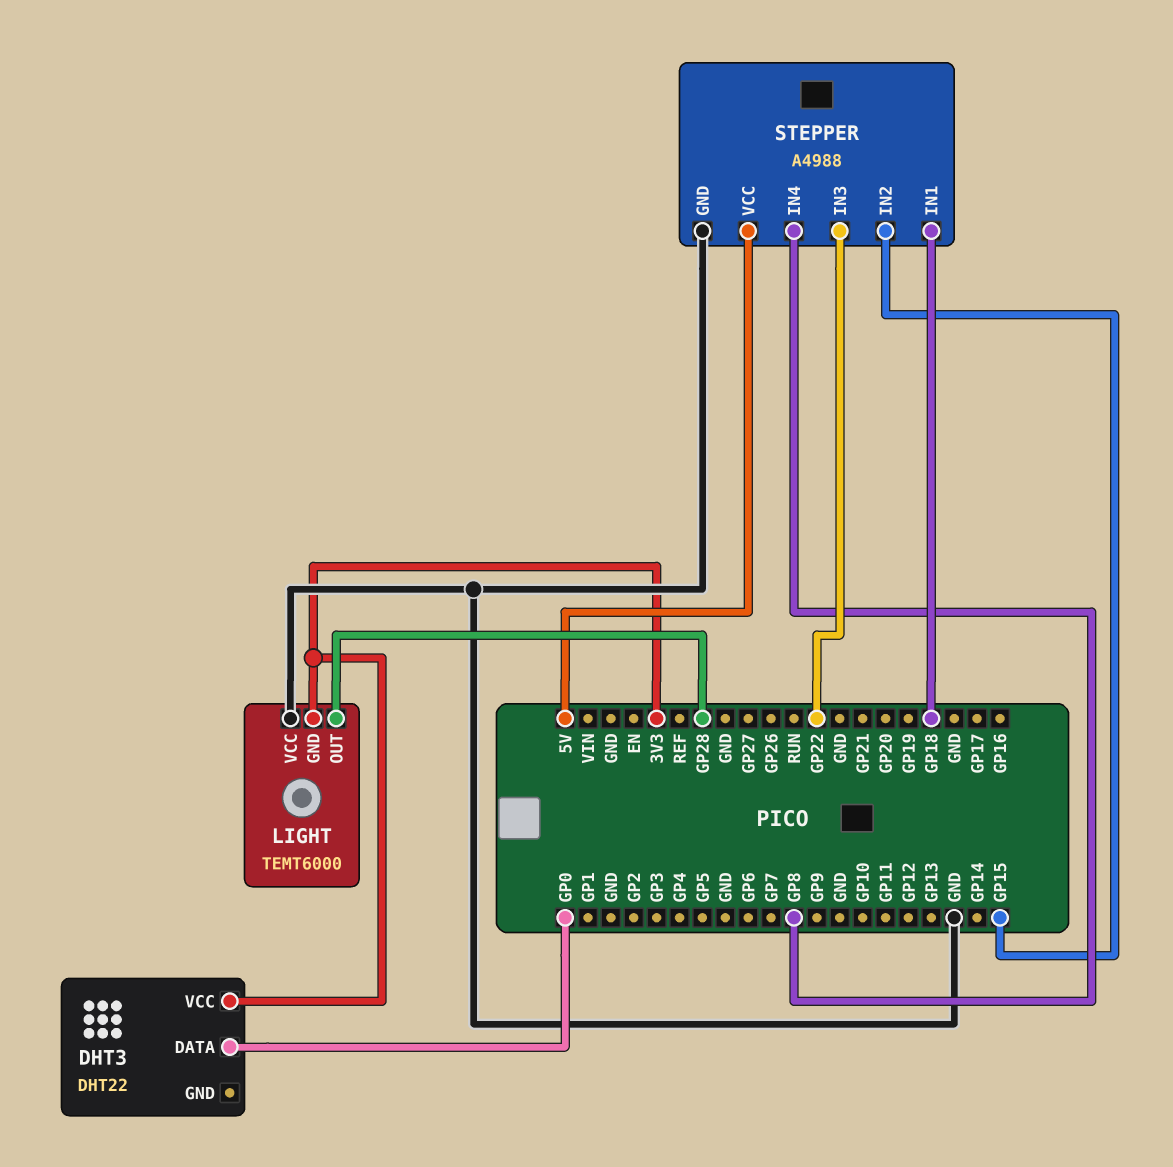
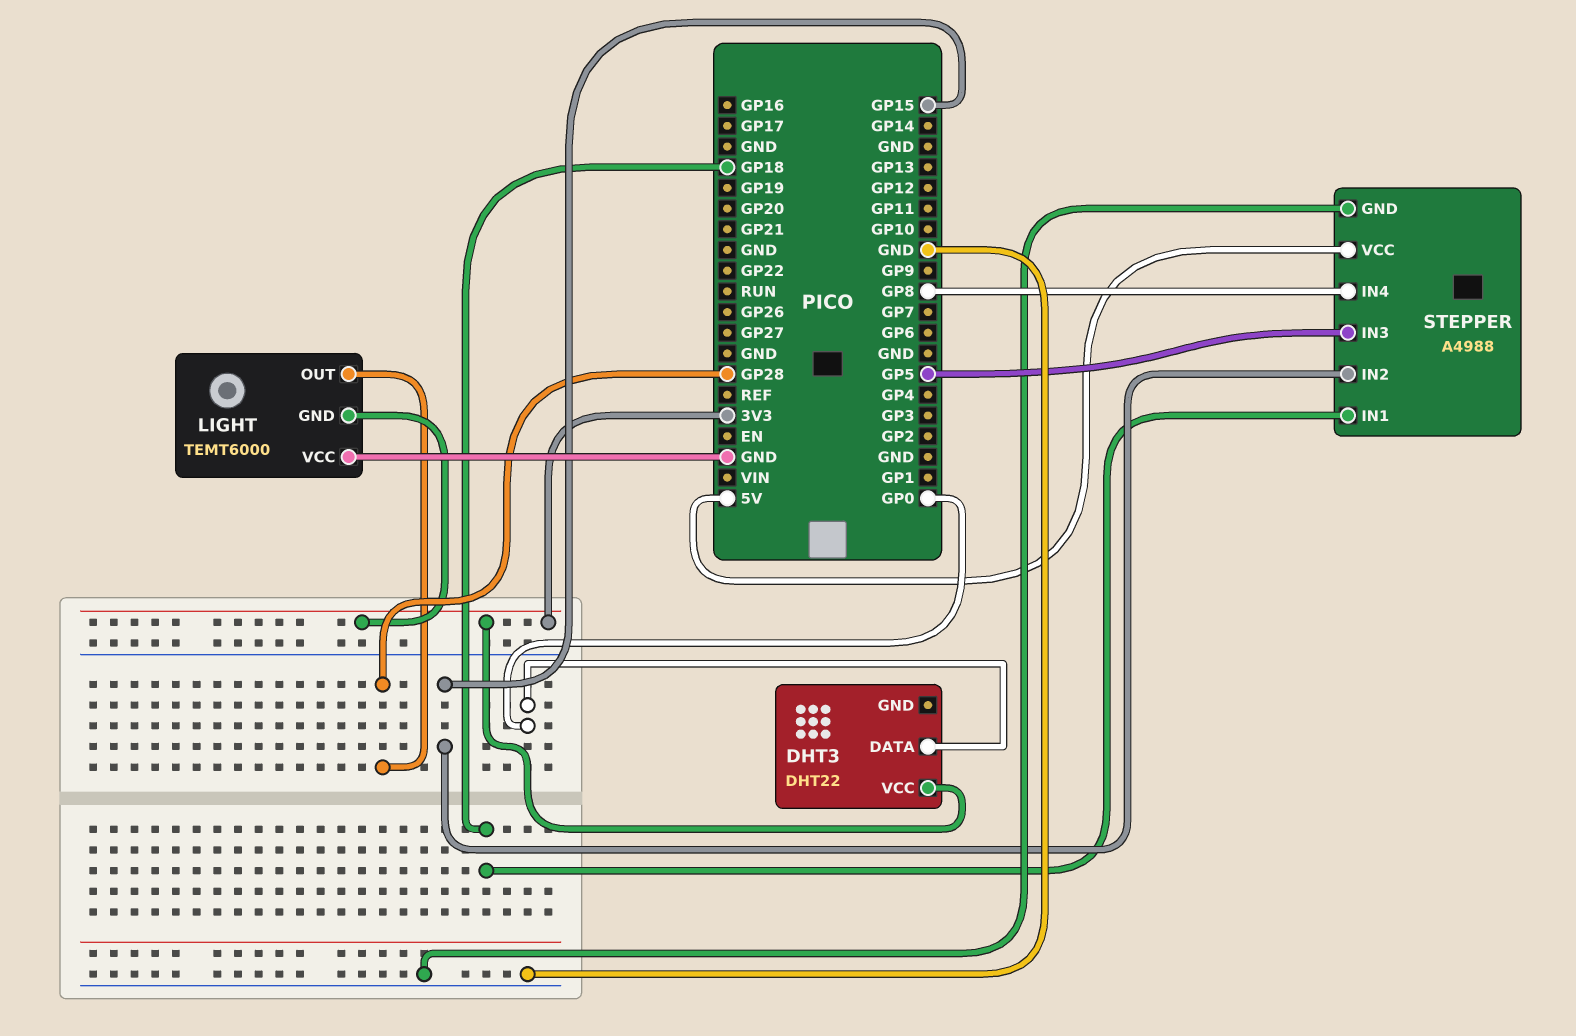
STEPPER pin IN3: GP22 -> GP5

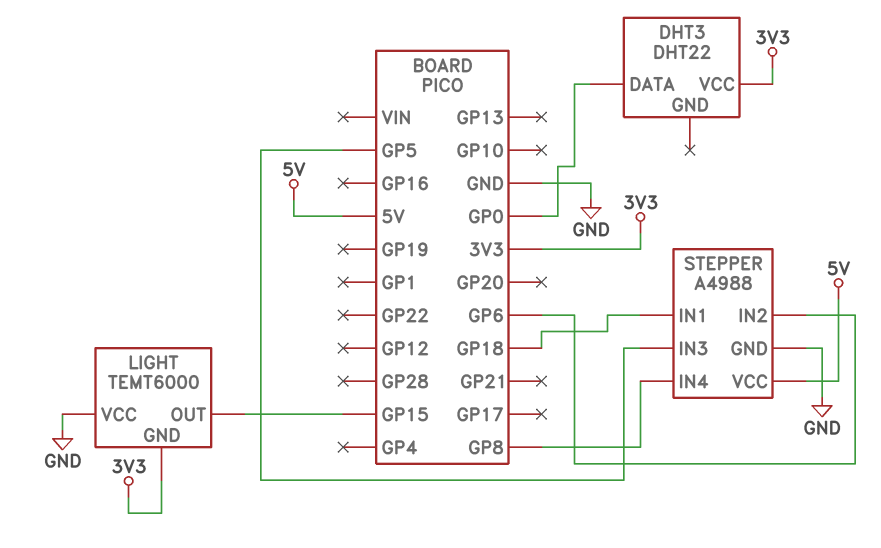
LIGHT pin OUT: GP28 -> GP15
STEPPER pin IN2: GP15 -> GP6

